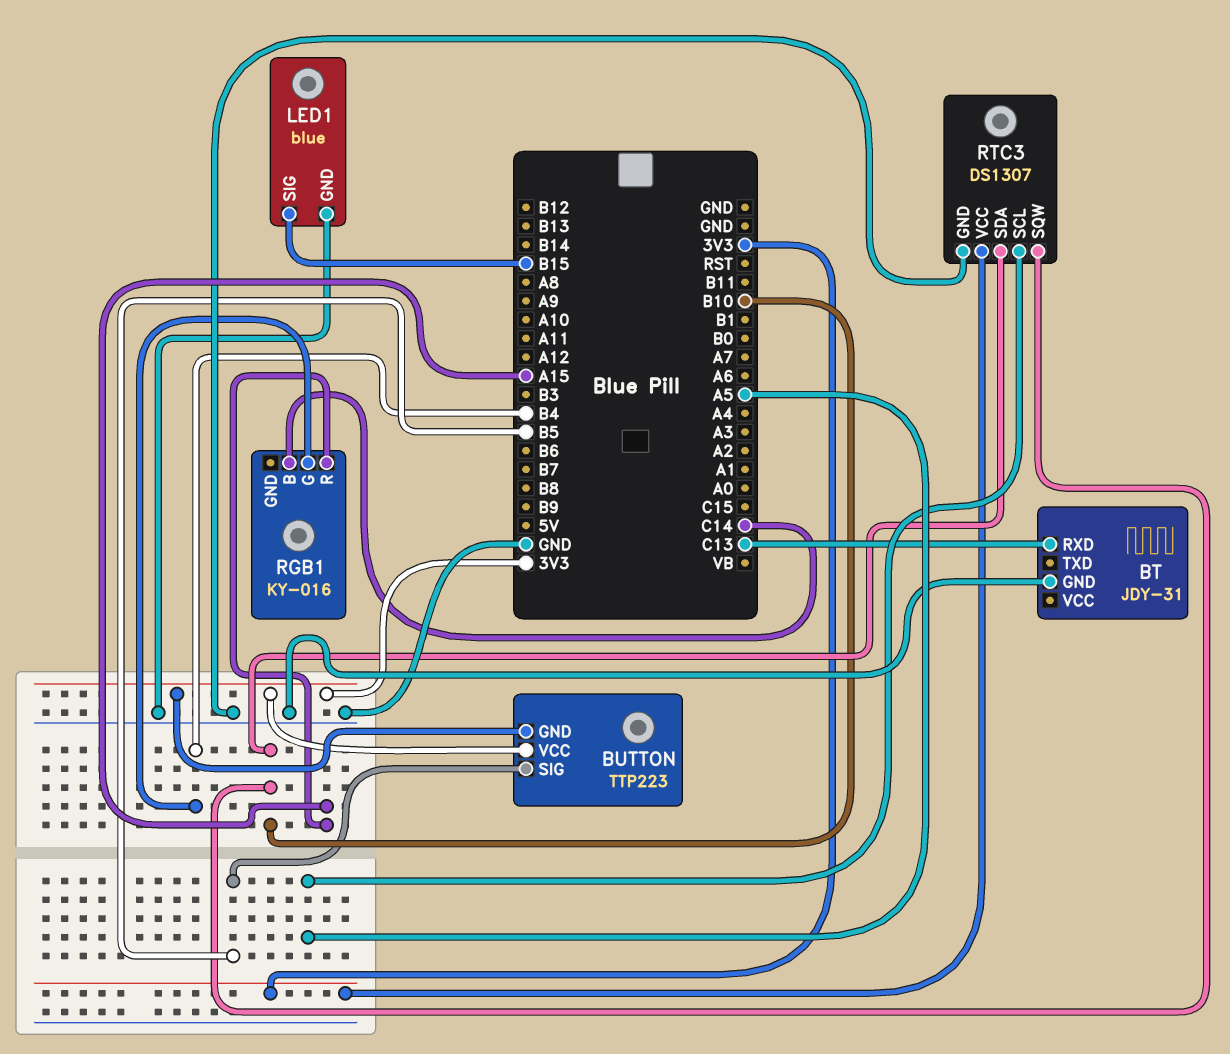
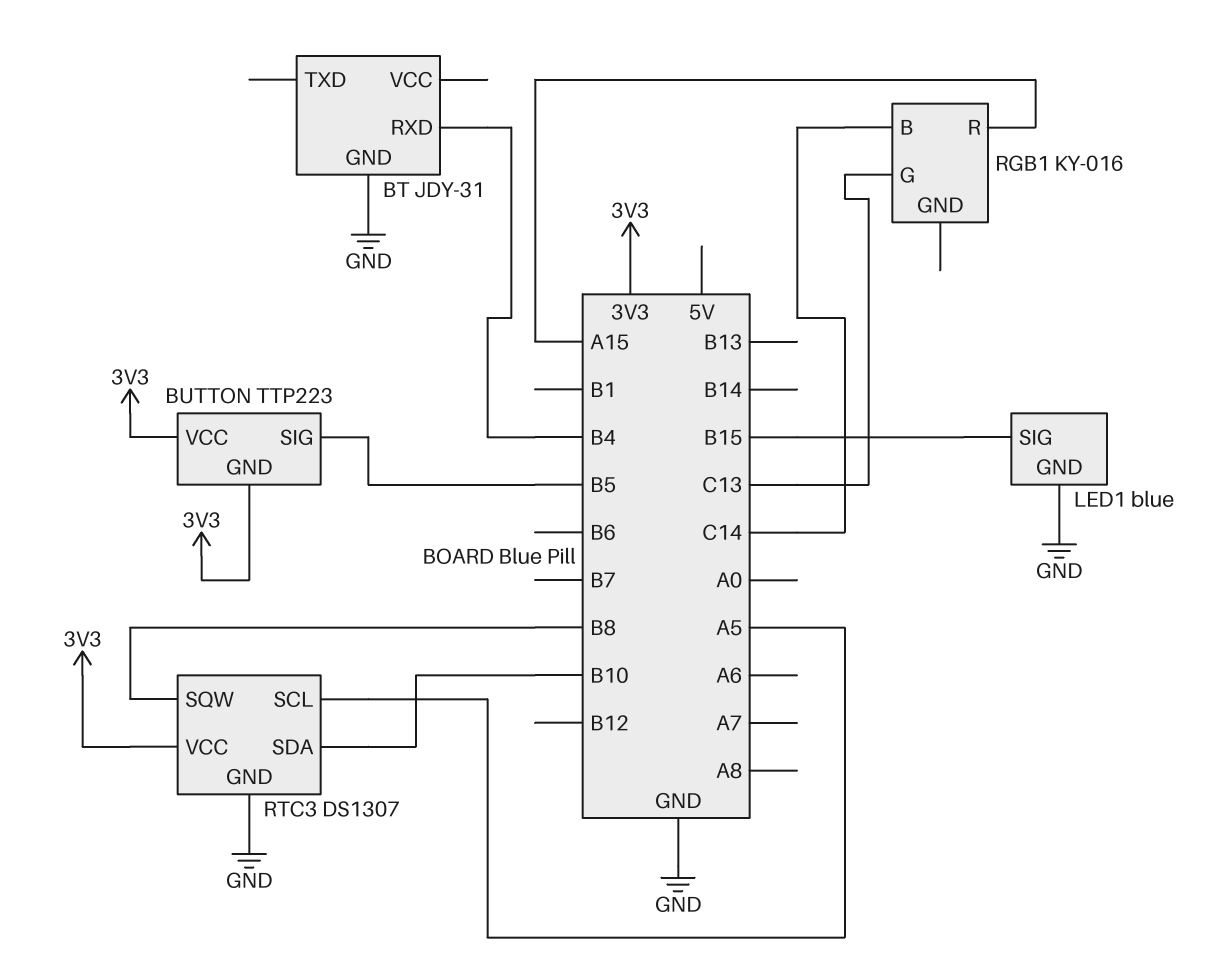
BT pin RXD: C13 -> B4
RGB1 pin G: B4 -> C13
RTC3 pin SQW: B10 -> B8

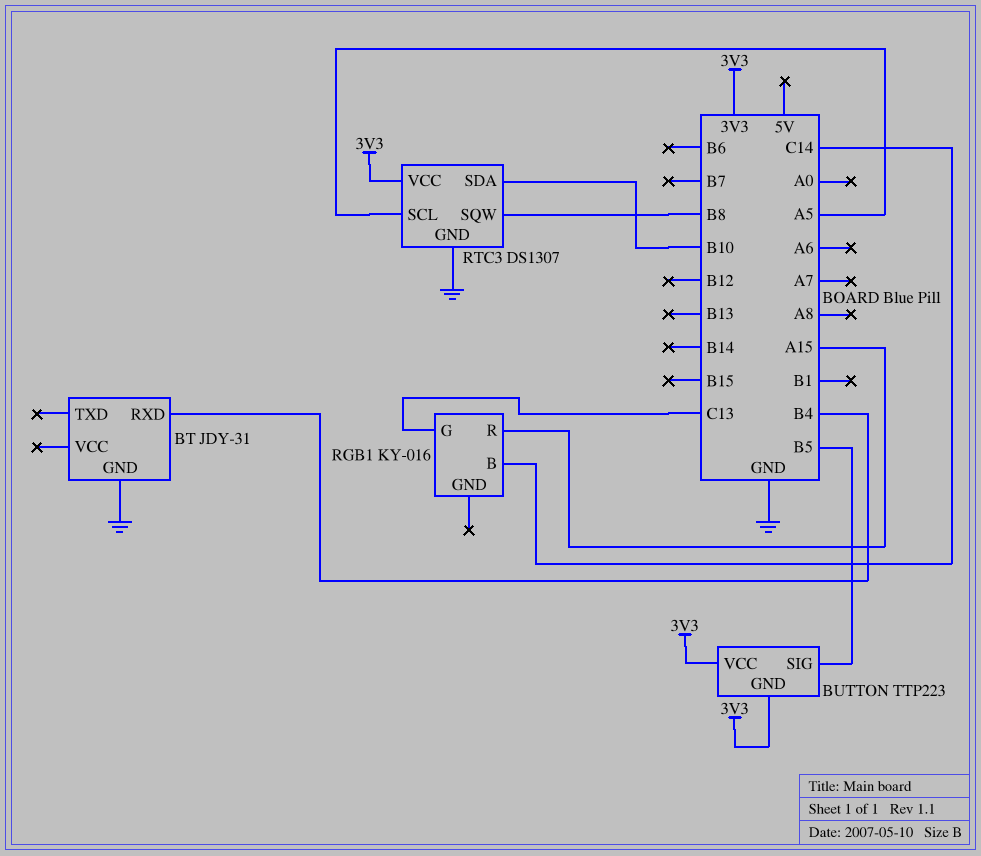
LED1: blue -> none
LED1 pin GND: GND -> none
LED1 pin SIG: B15 -> none

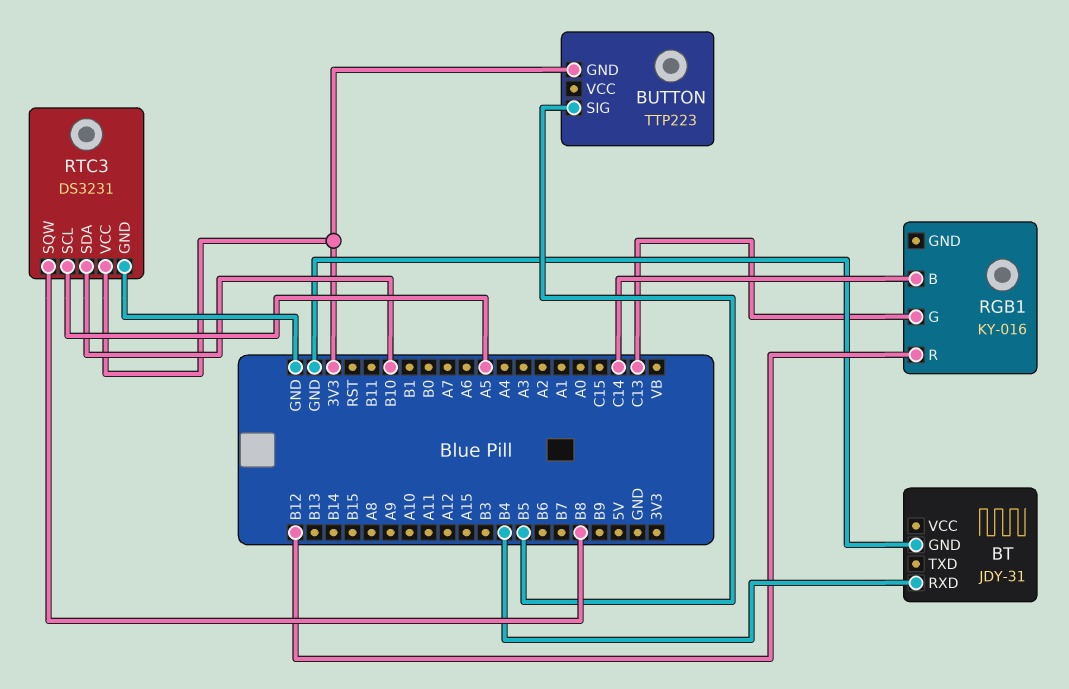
BUTTON pin VCC: 3V3 -> none
RGB1 pin R: A15 -> B12
RTC3: DS1307 -> DS3231

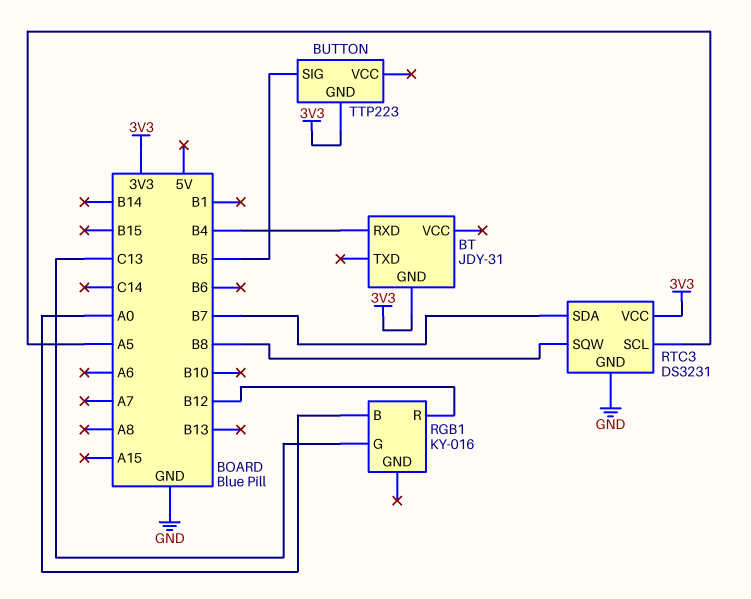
BT pin GND: GND -> 3V3
RGB1 pin B: C14 -> A0
RTC3 pin SDA: B10 -> B7

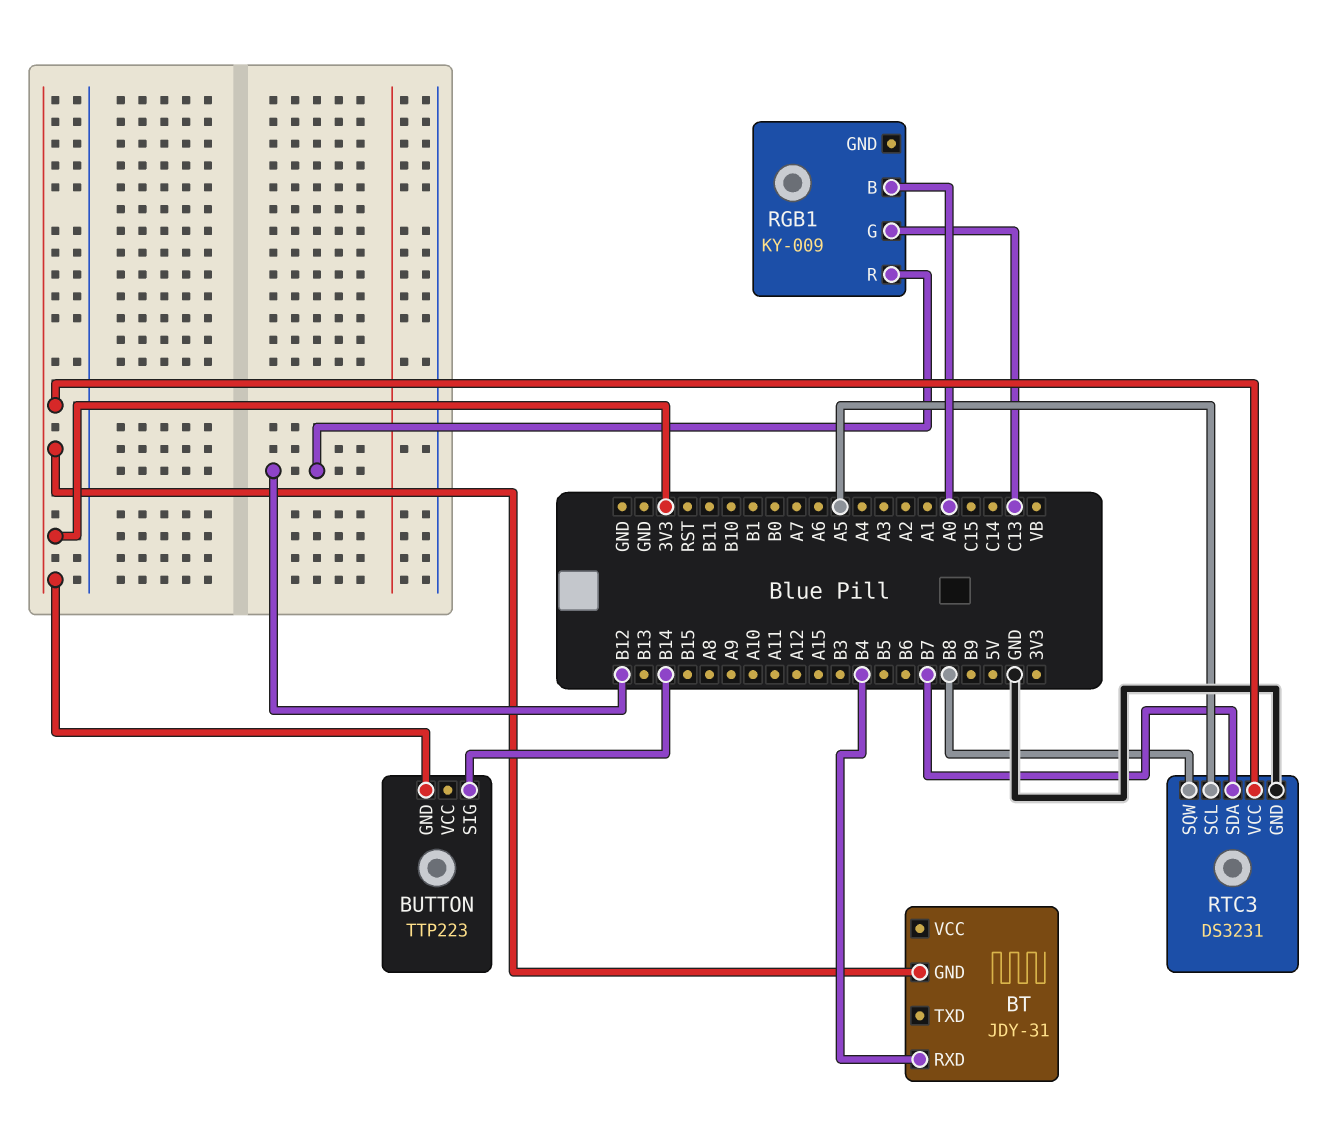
BUTTON pin SIG: B5 -> B14
RGB1: KY-016 -> KY-009

